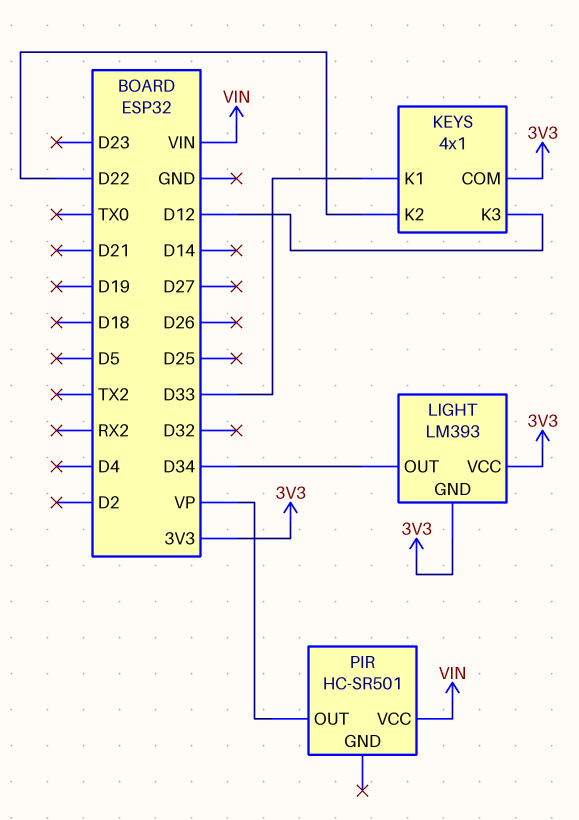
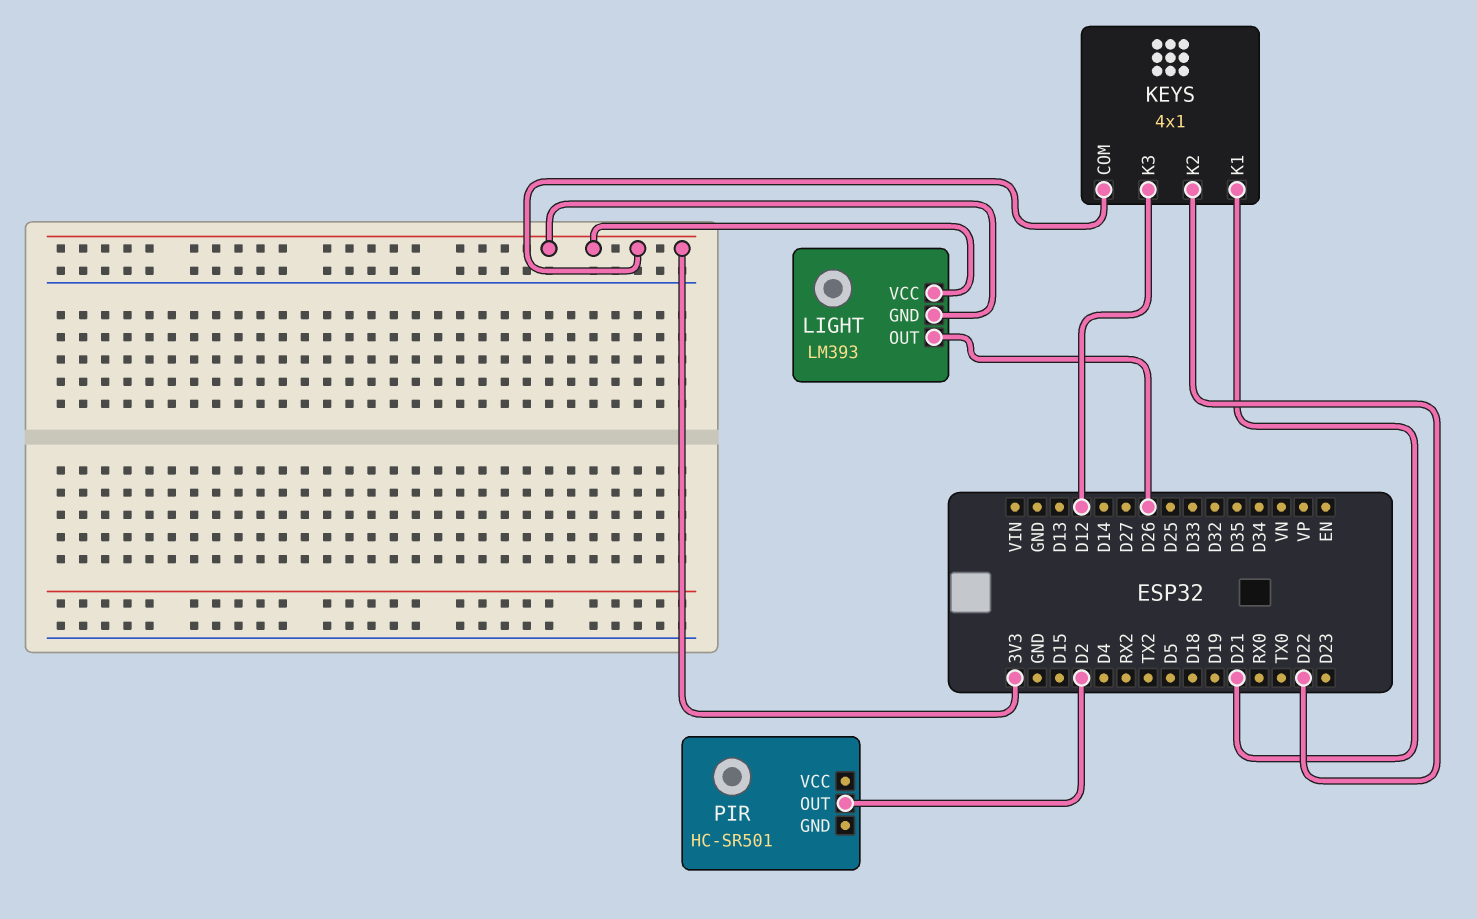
KEYS pin K1: D33 -> D21
LIGHT pin OUT: D34 -> D26
PIR pin OUT: VP -> D2
PIR pin VCC: VIN -> none

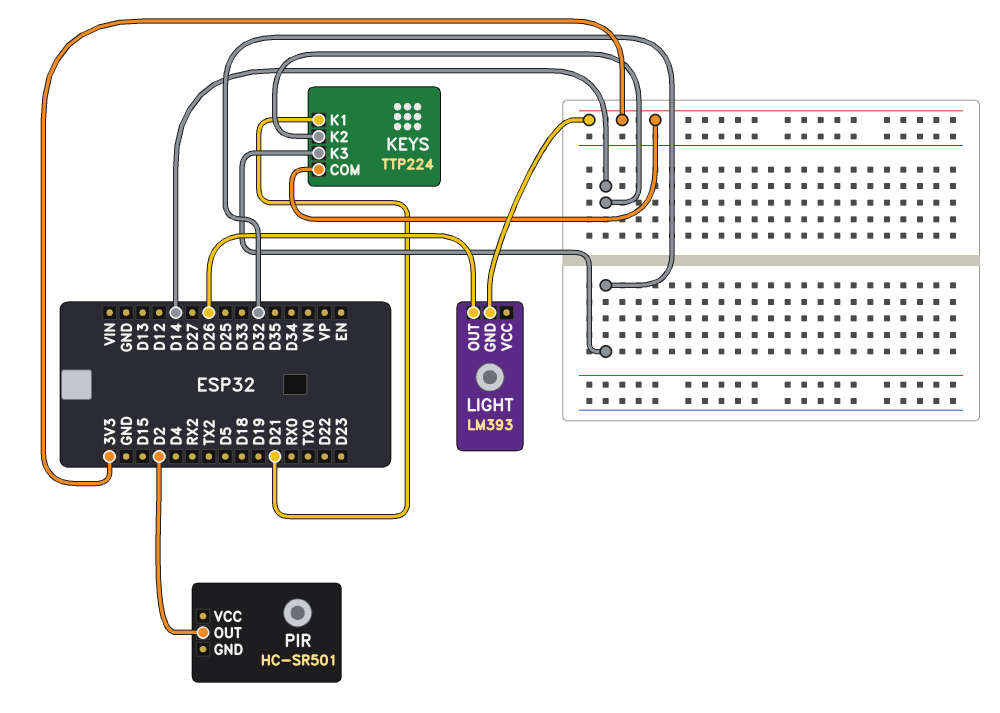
KEYS: 4x1 -> TTP224
KEYS pin K2: D22 -> D14
KEYS pin K3: D12 -> D32
LIGHT pin VCC: 3V3 -> none

